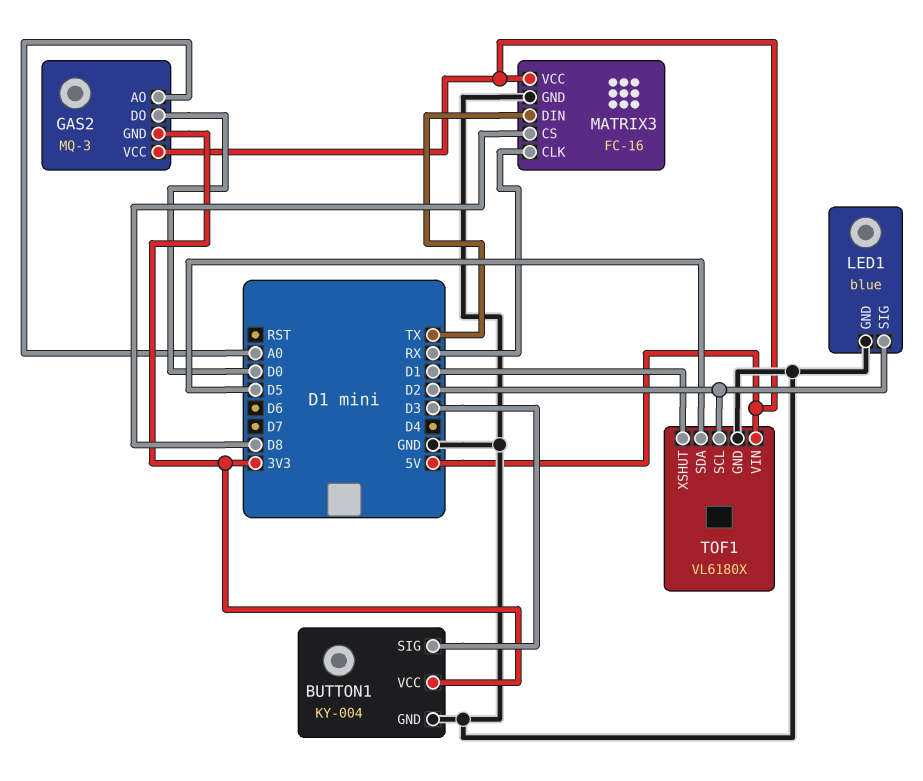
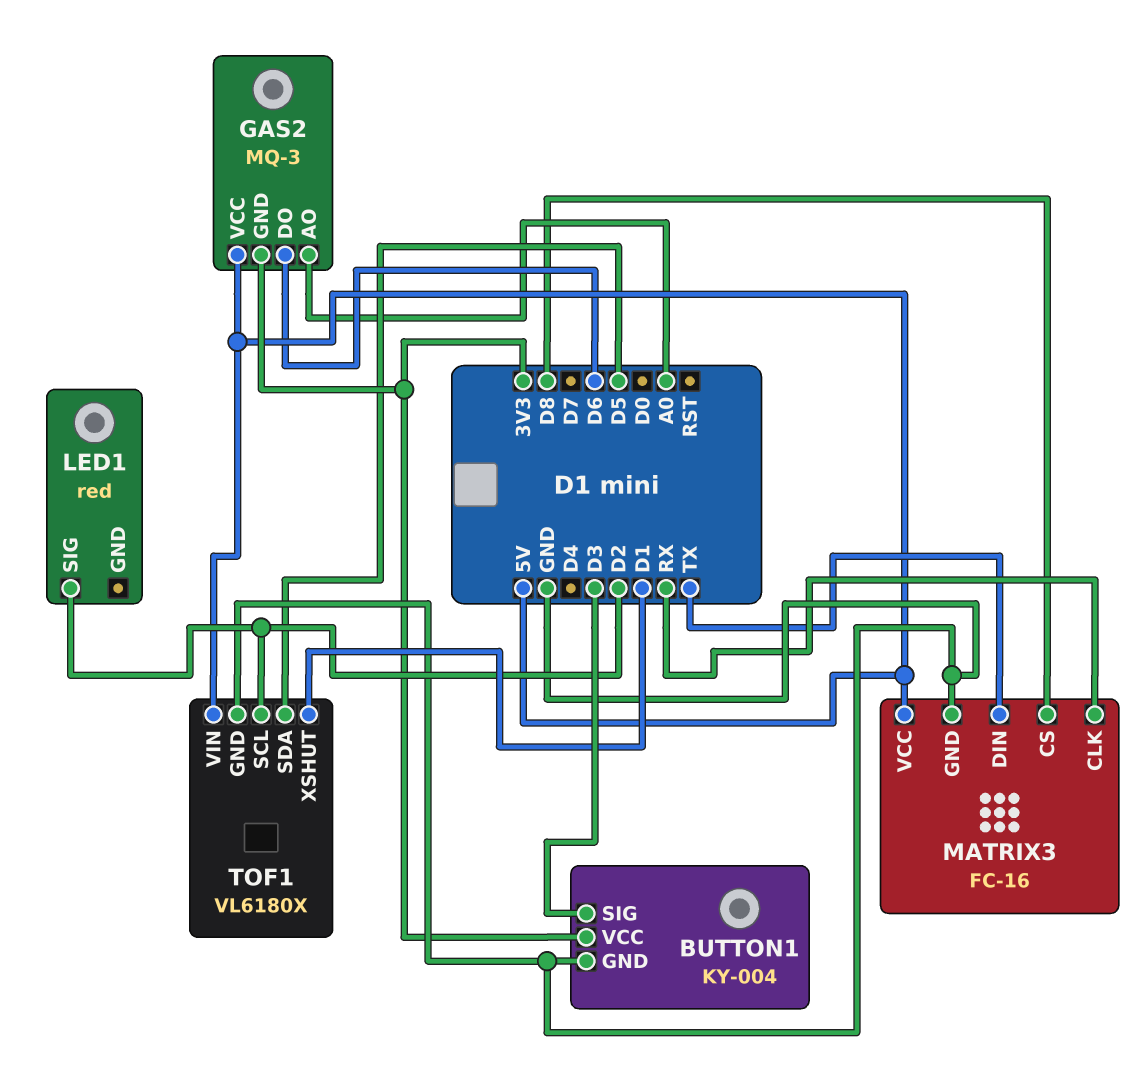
GAS2 pin DO: D0 -> D6
LED1: blue -> red
LED1 pin GND: GND -> none

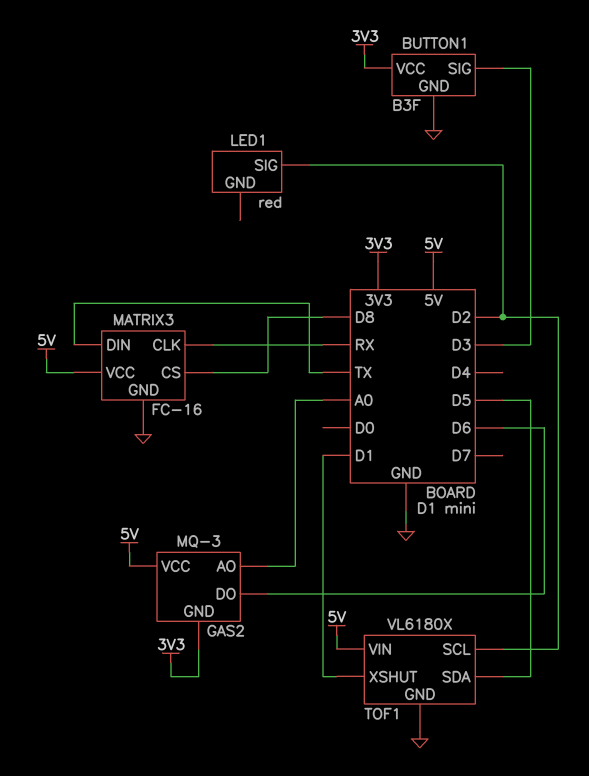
BUTTON1: KY-004 -> B3F

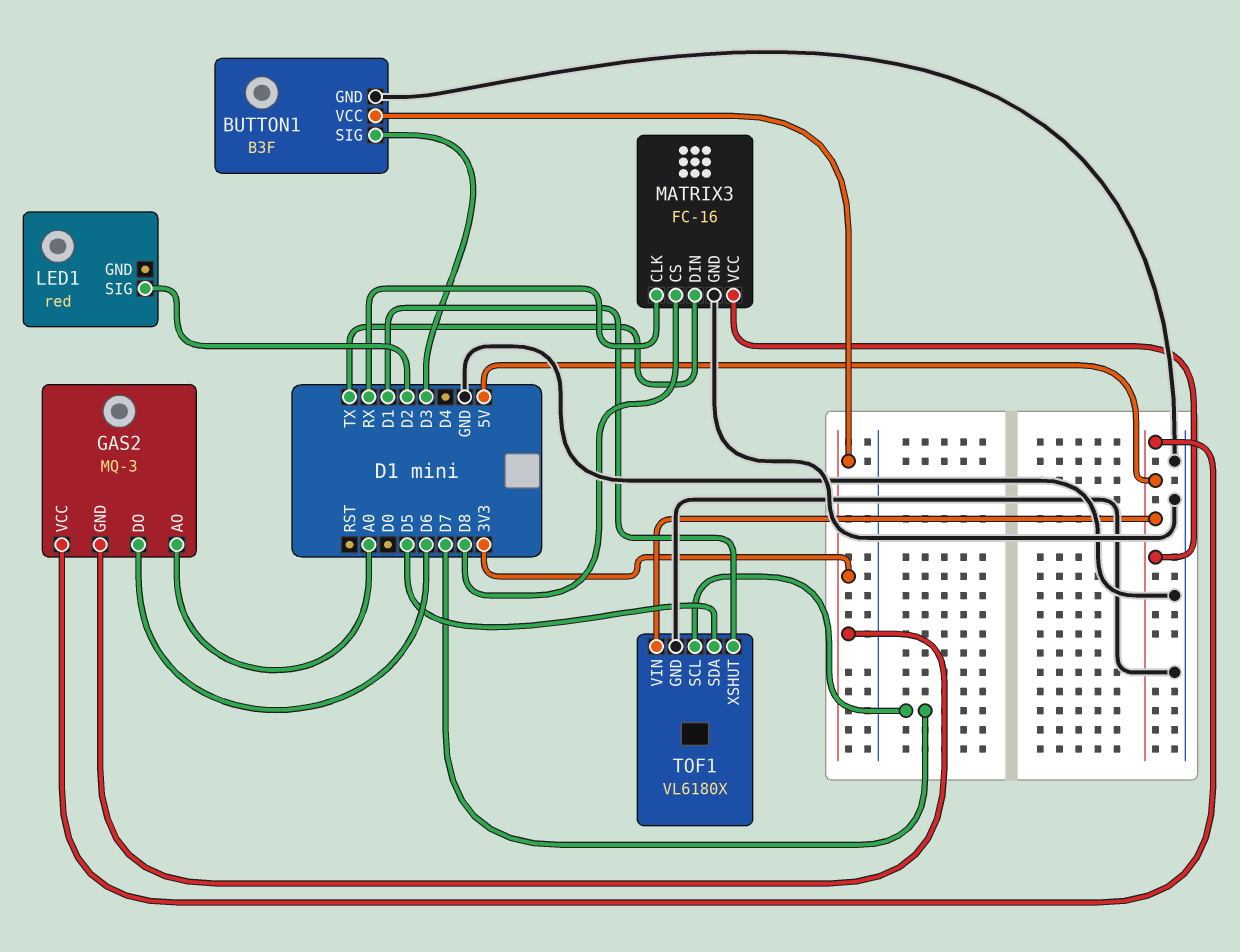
TOF1 pin SCL: D2 -> D7

